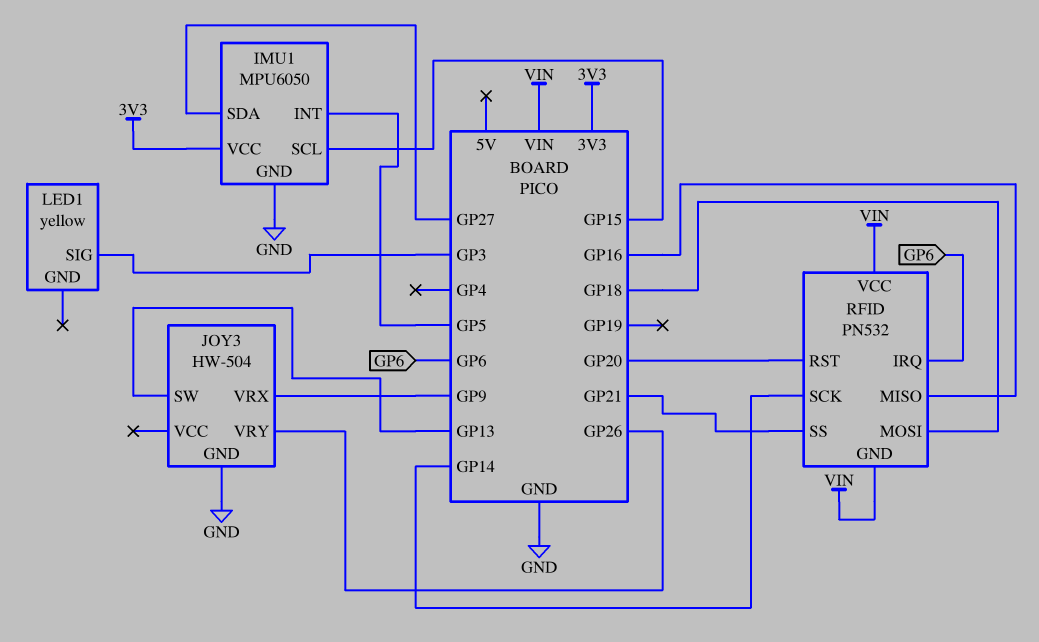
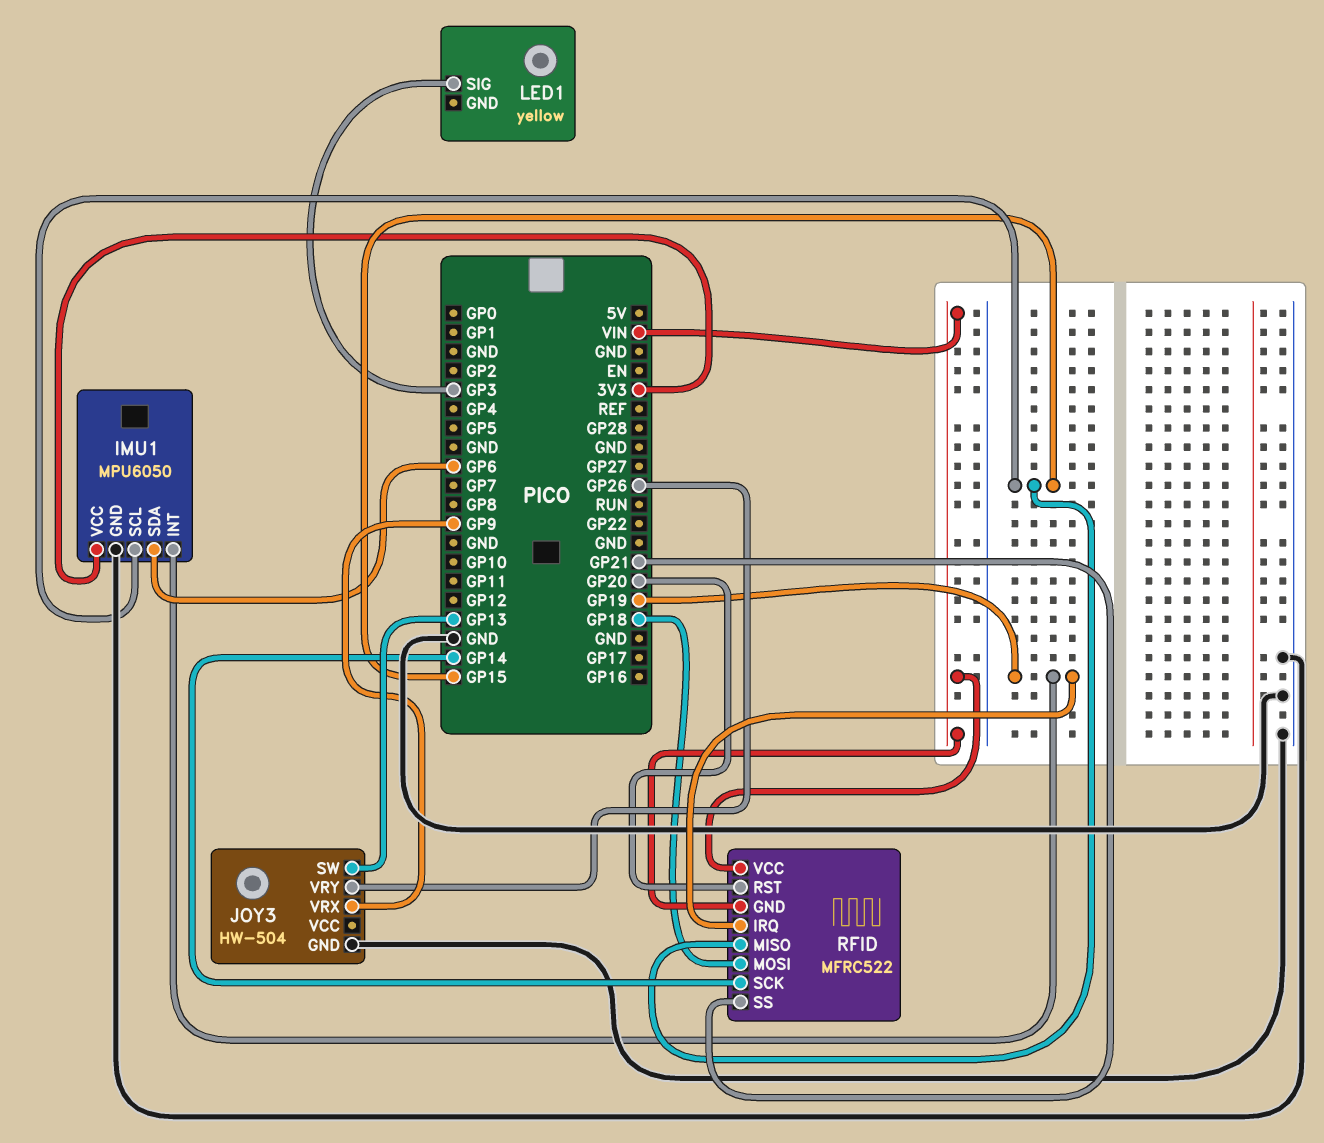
IMU1 pin INT: GP5 -> GP19
IMU1 pin SDA: GP27 -> GP6
RFID: PN532 -> MFRC522
RFID pin IRQ: GP6 -> GP19
RFID pin MISO: GP16 -> GP15

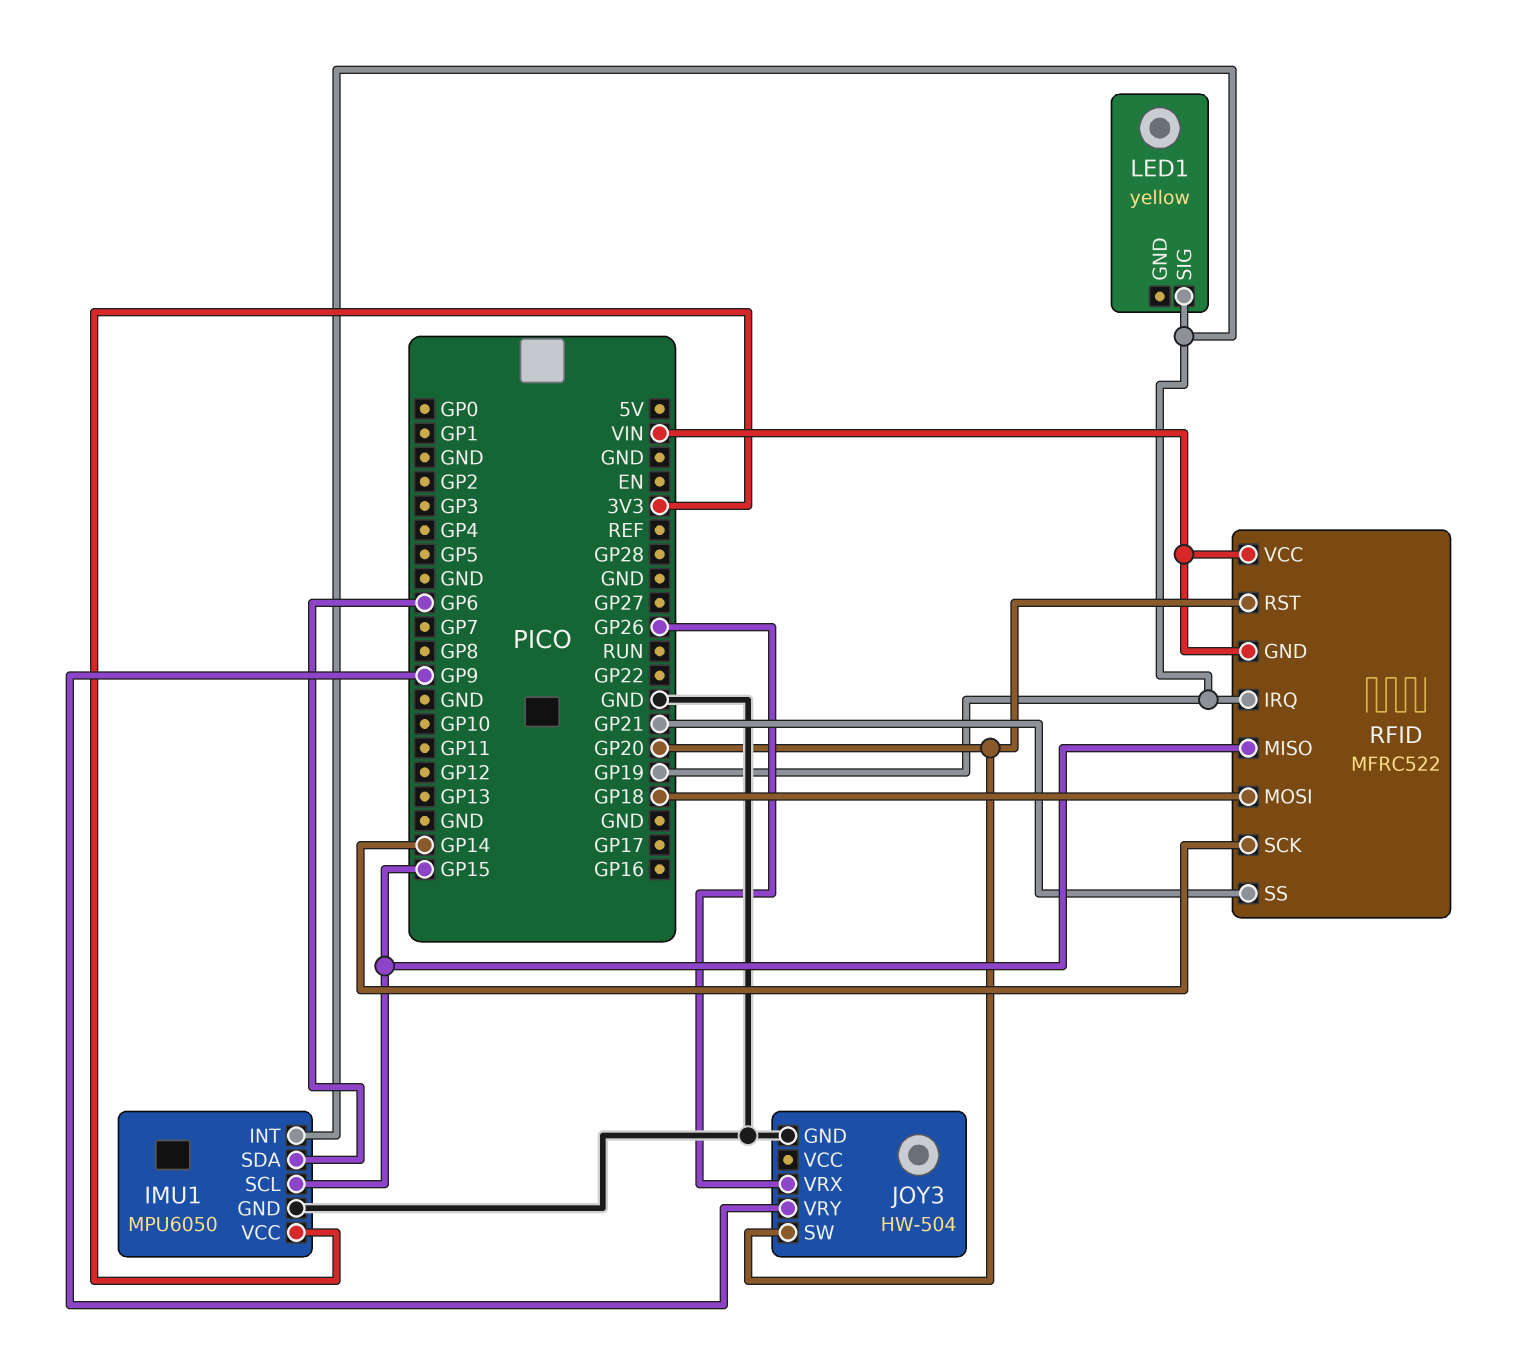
JOY3 pin SW: GP13 -> GP20
JOY3 pin VRX: GP9 -> GP26
JOY3 pin VRY: GP26 -> GP9
LED1 pin SIG: GP3 -> GP19

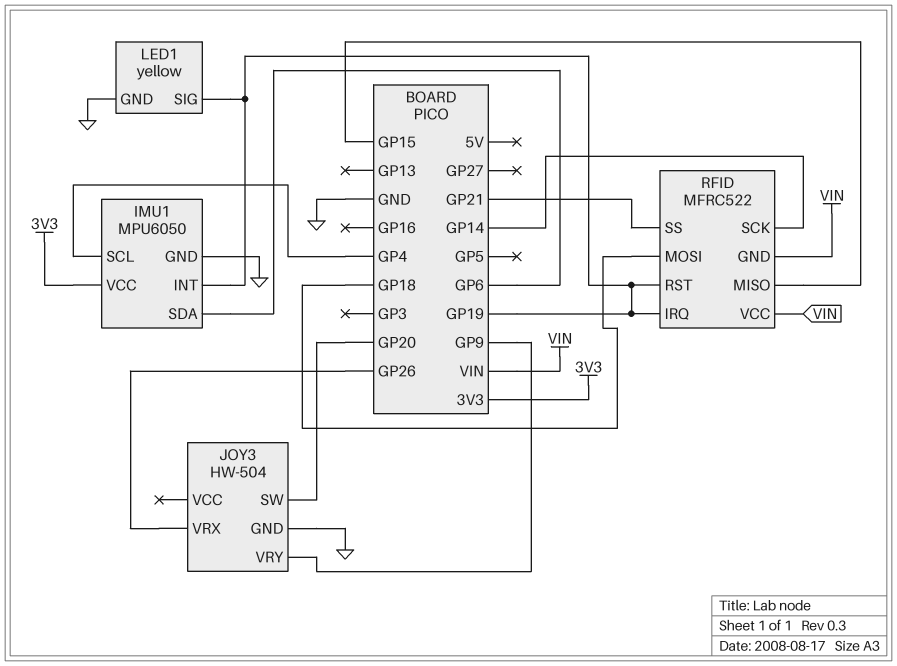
IMU1 pin SCL: GP15 -> GP4
LED1 pin GND: none -> GND
RFID pin RST: GP20 -> GP19

